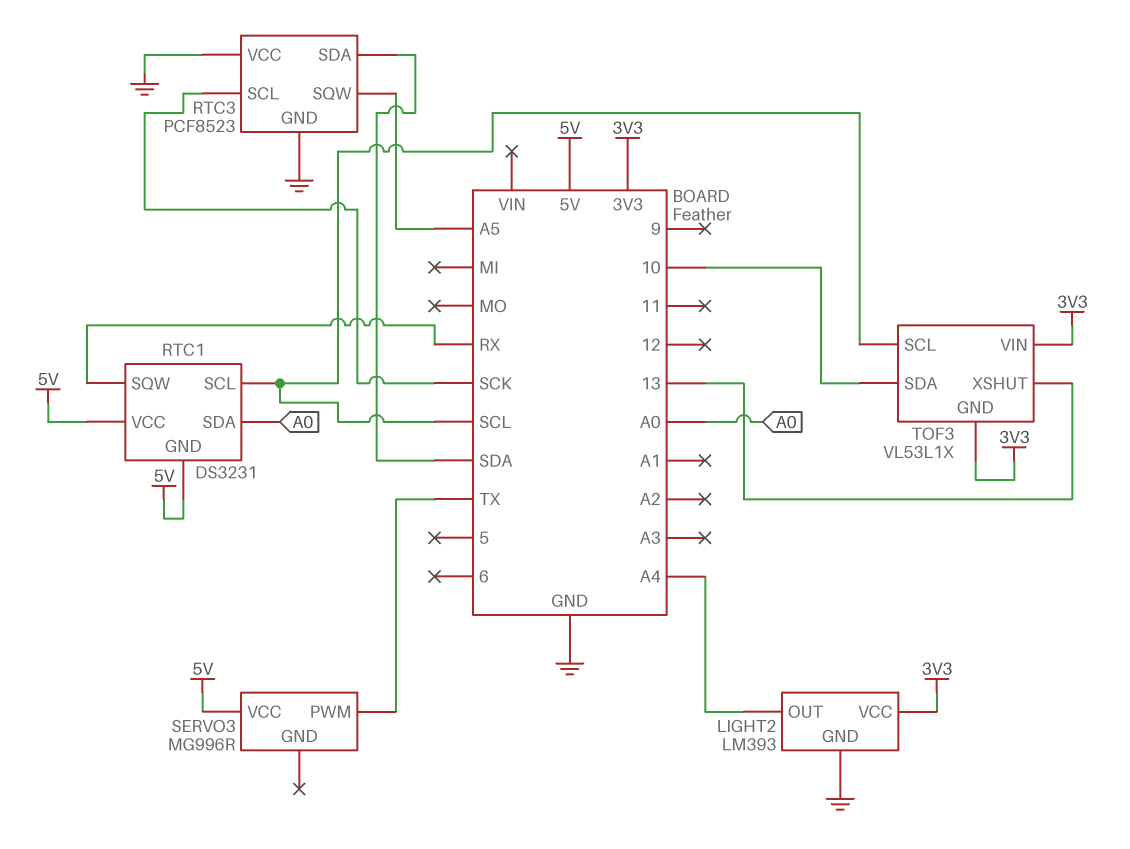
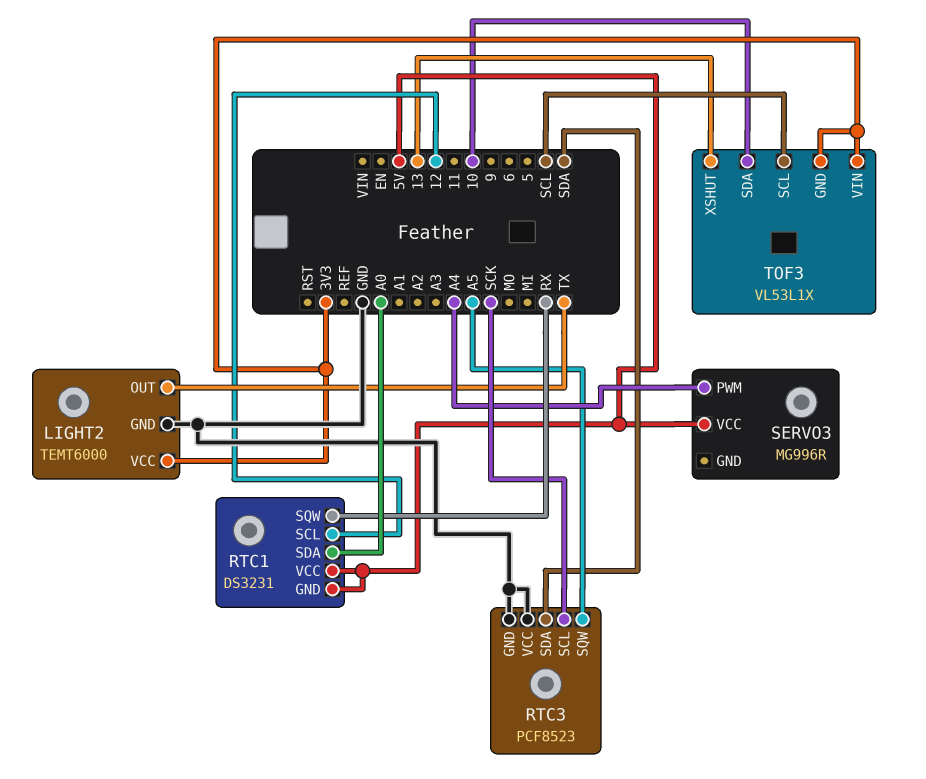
LIGHT2: LM393 -> TEMT6000
LIGHT2 pin OUT: A4 -> TX
RTC1 pin SCL: SCL -> 12
SERVO3 pin PWM: TX -> A4

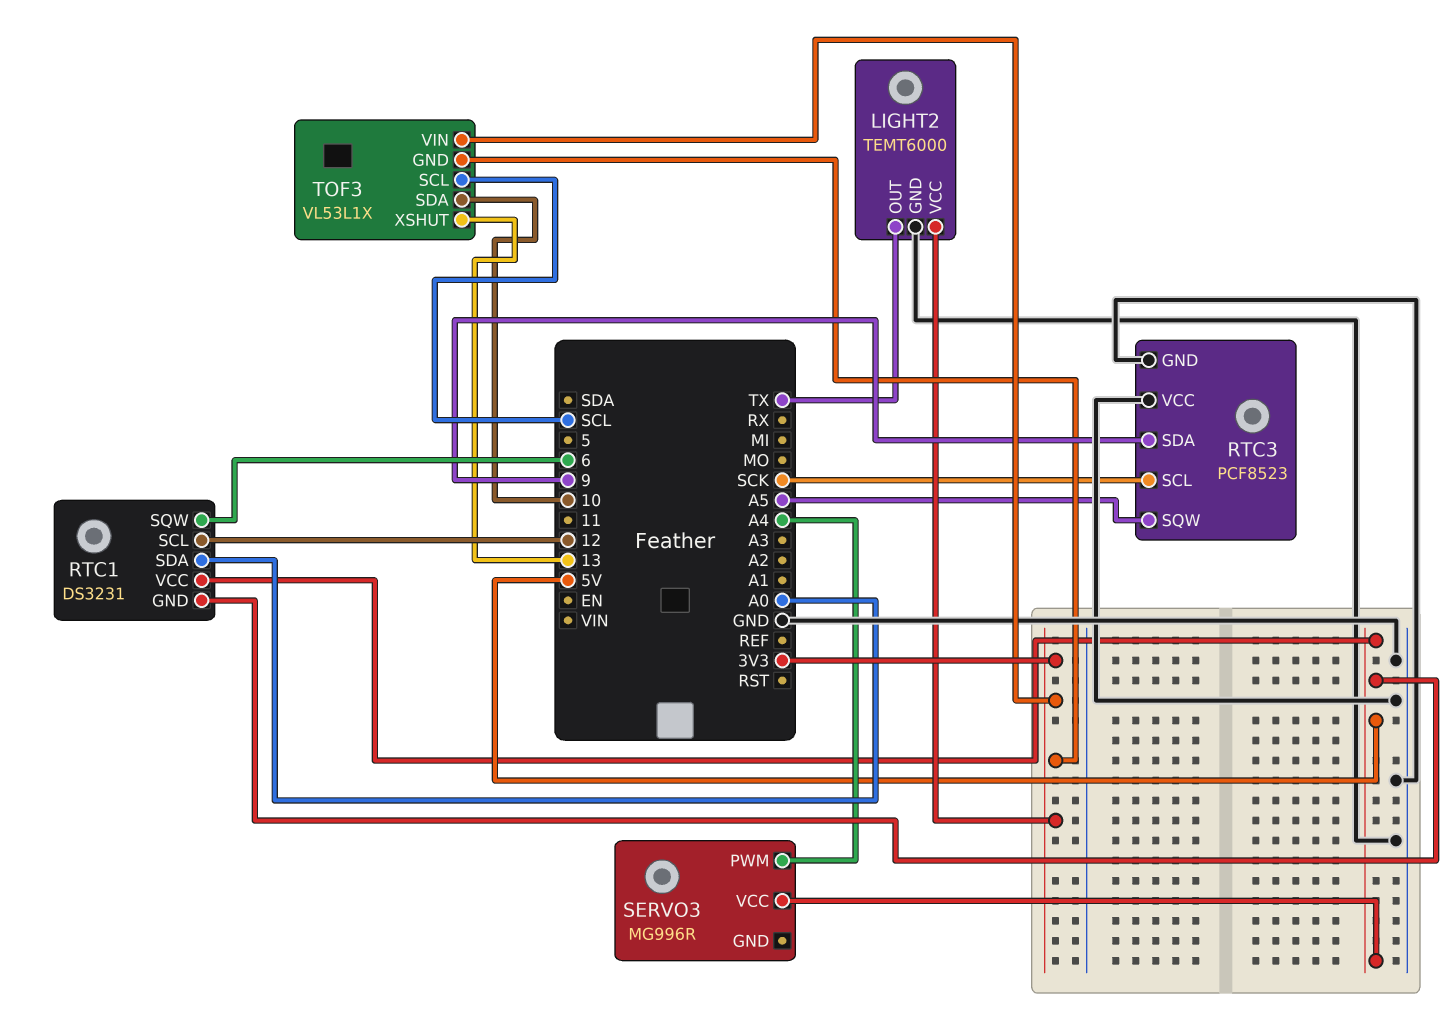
RTC1 pin SQW: RX -> 6
RTC3 pin SDA: SDA -> 9

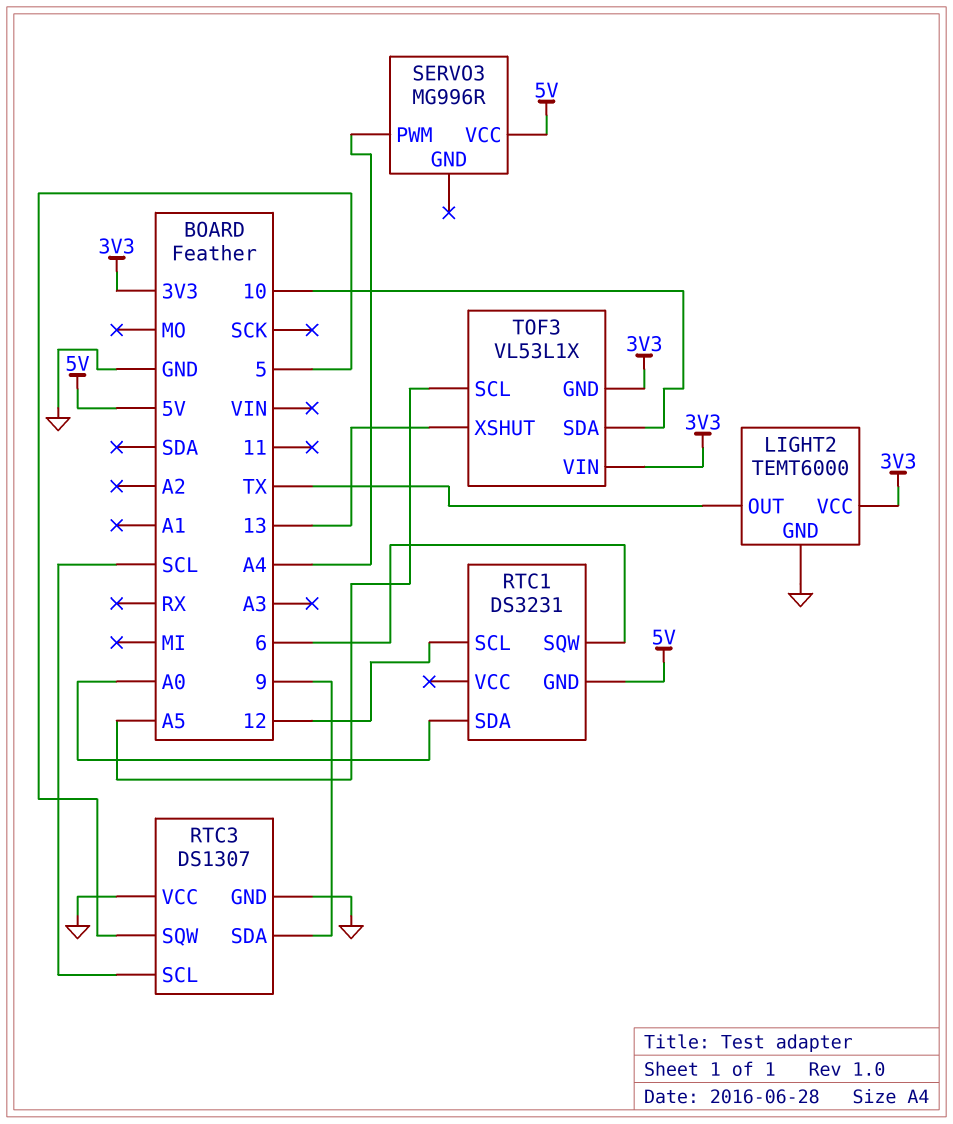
RTC1 pin VCC: 5V -> none
RTC3: PCF8523 -> DS1307
RTC3 pin SCL: SCK -> SCL
RTC3 pin SQW: A5 -> 5
TOF3 pin SCL: SCL -> A5

